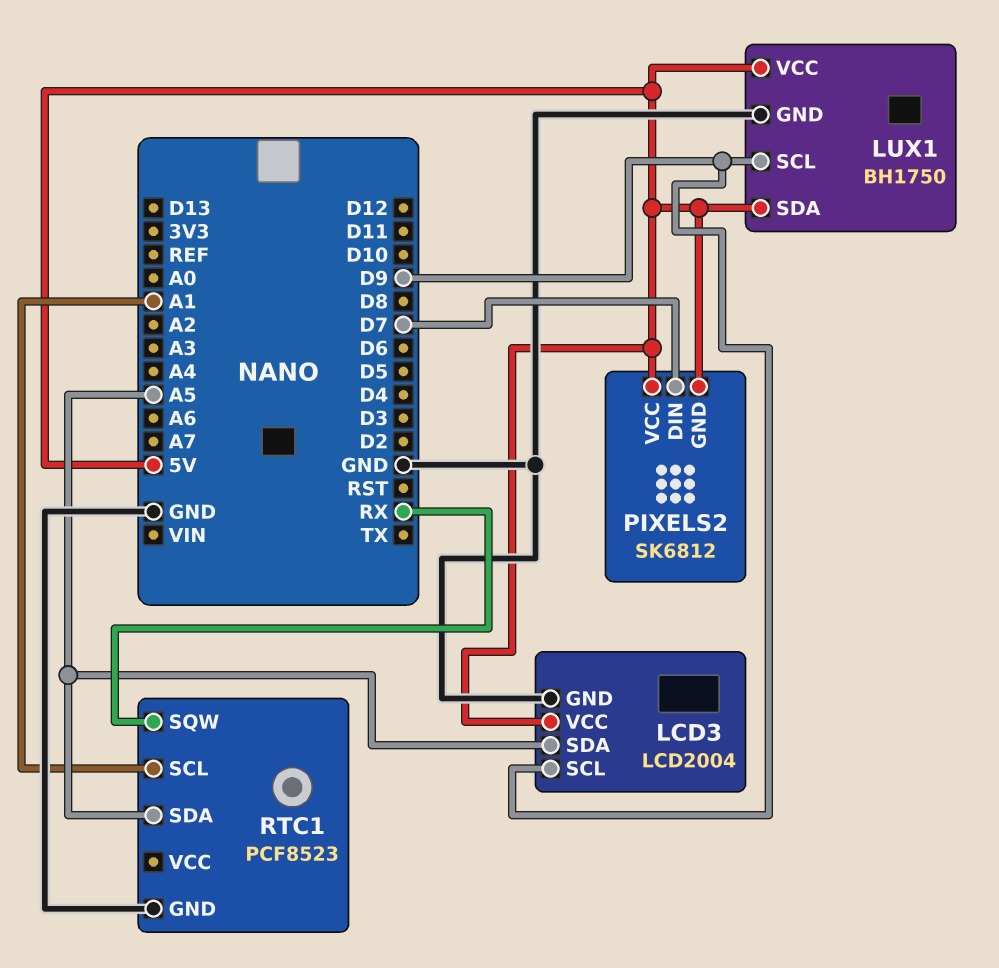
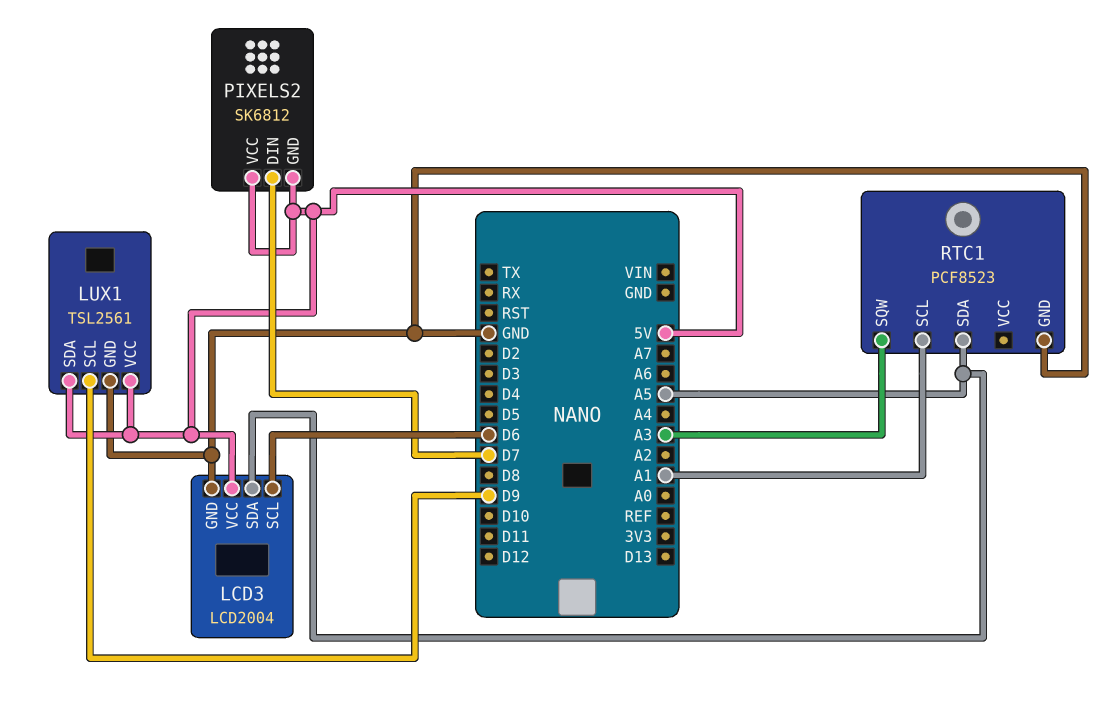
LCD3 pin SCL: D9 -> D6
LUX1: BH1750 -> TSL2561
RTC1 pin SQW: RX -> A3

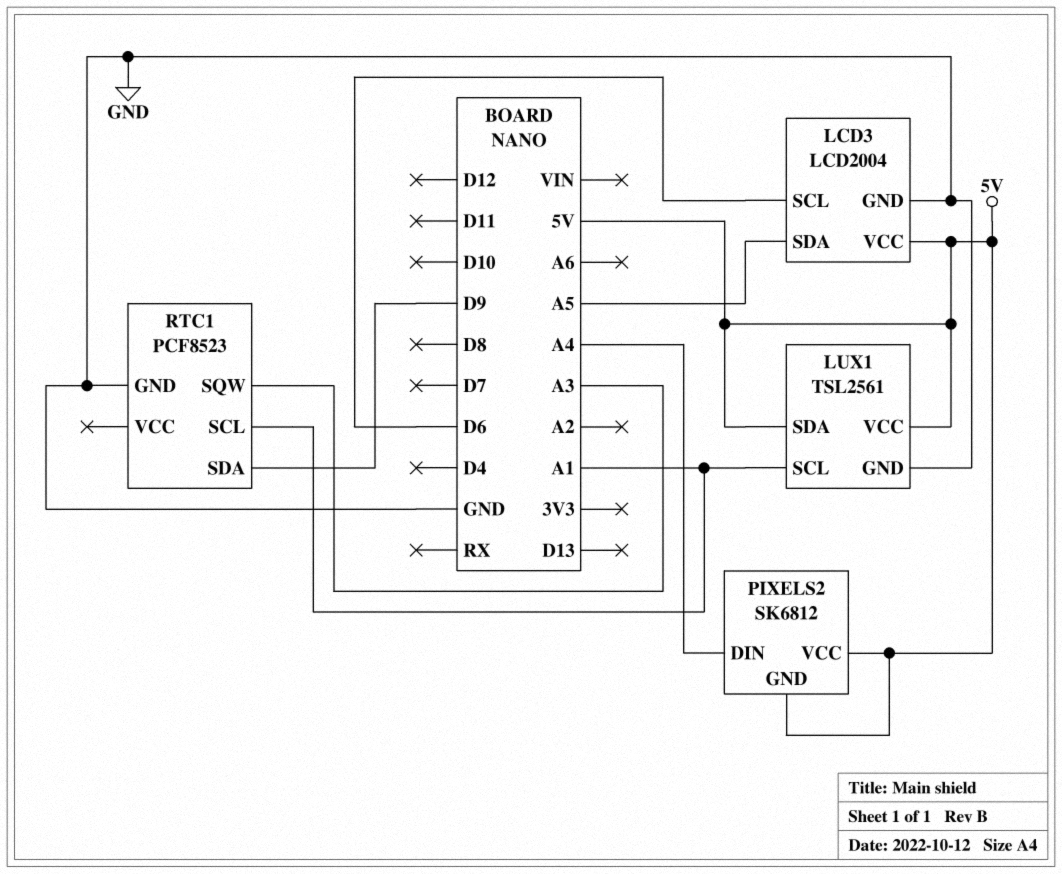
LUX1 pin SCL: D9 -> A1
PIXELS2 pin DIN: D7 -> A4
RTC1 pin SDA: A5 -> D9

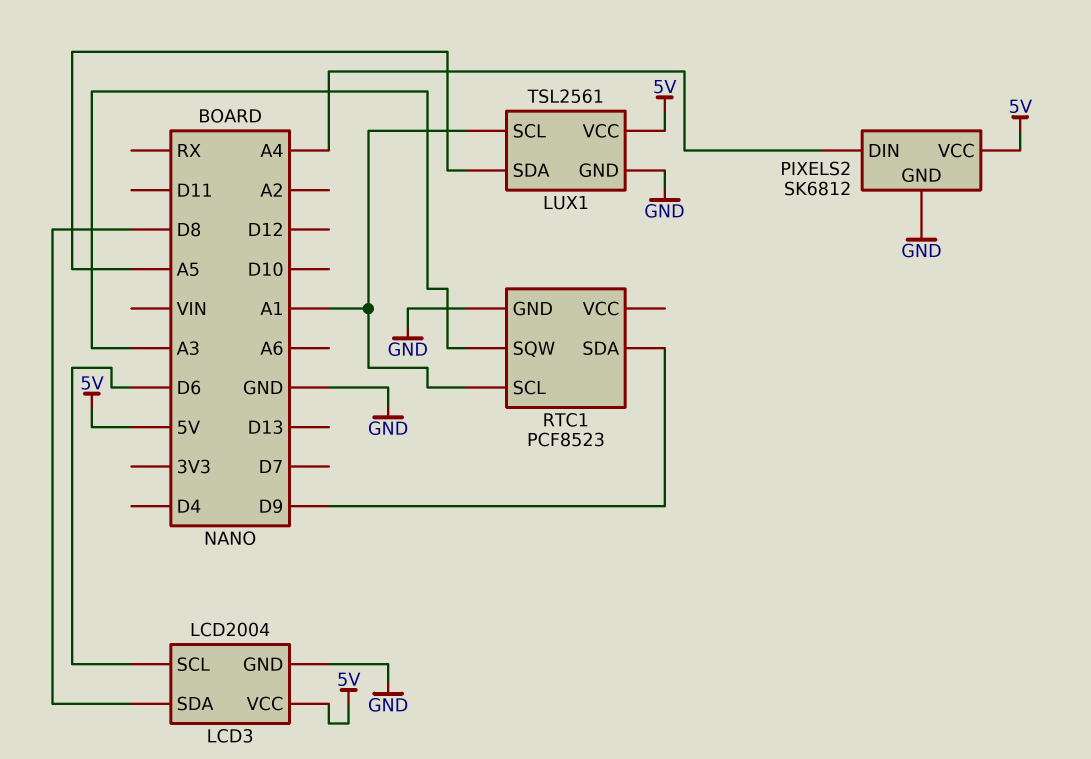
LCD3 pin SDA: A5 -> D8
LUX1 pin SDA: 5V -> A5
PIXELS2 pin GND: 5V -> GND

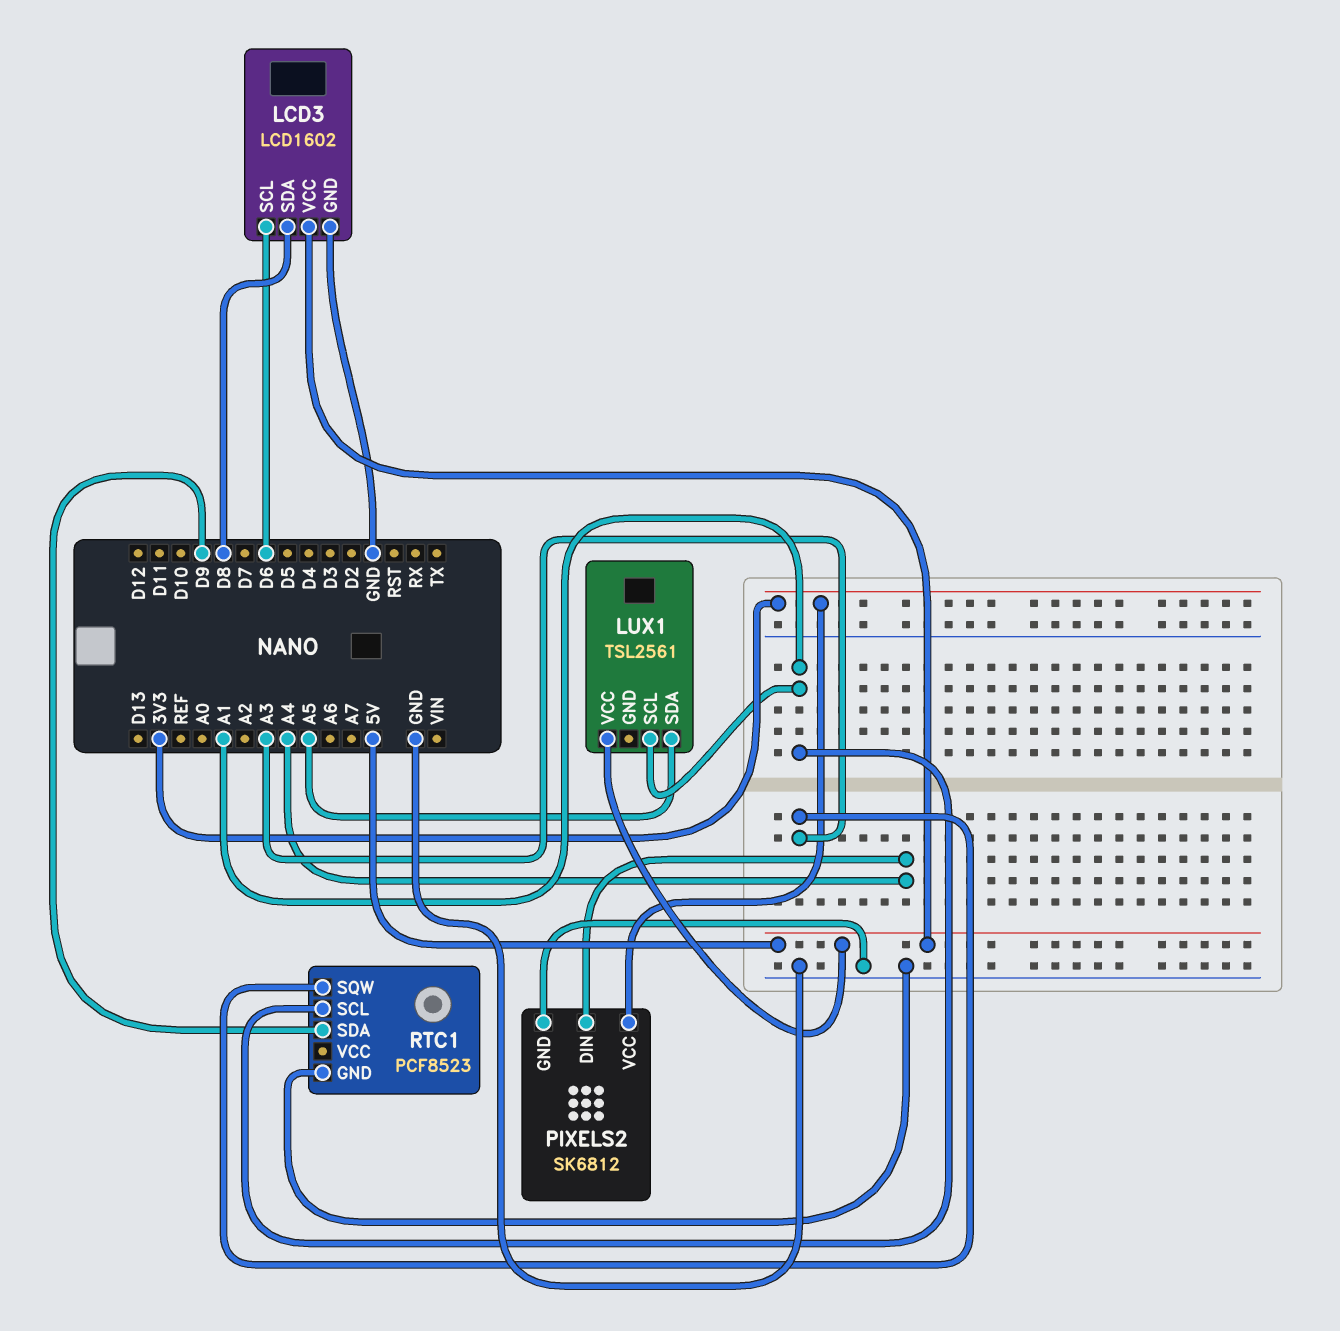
LCD3: LCD2004 -> LCD1602
LUX1 pin GND: GND -> none
PIXELS2 pin VCC: 5V -> 3V3

